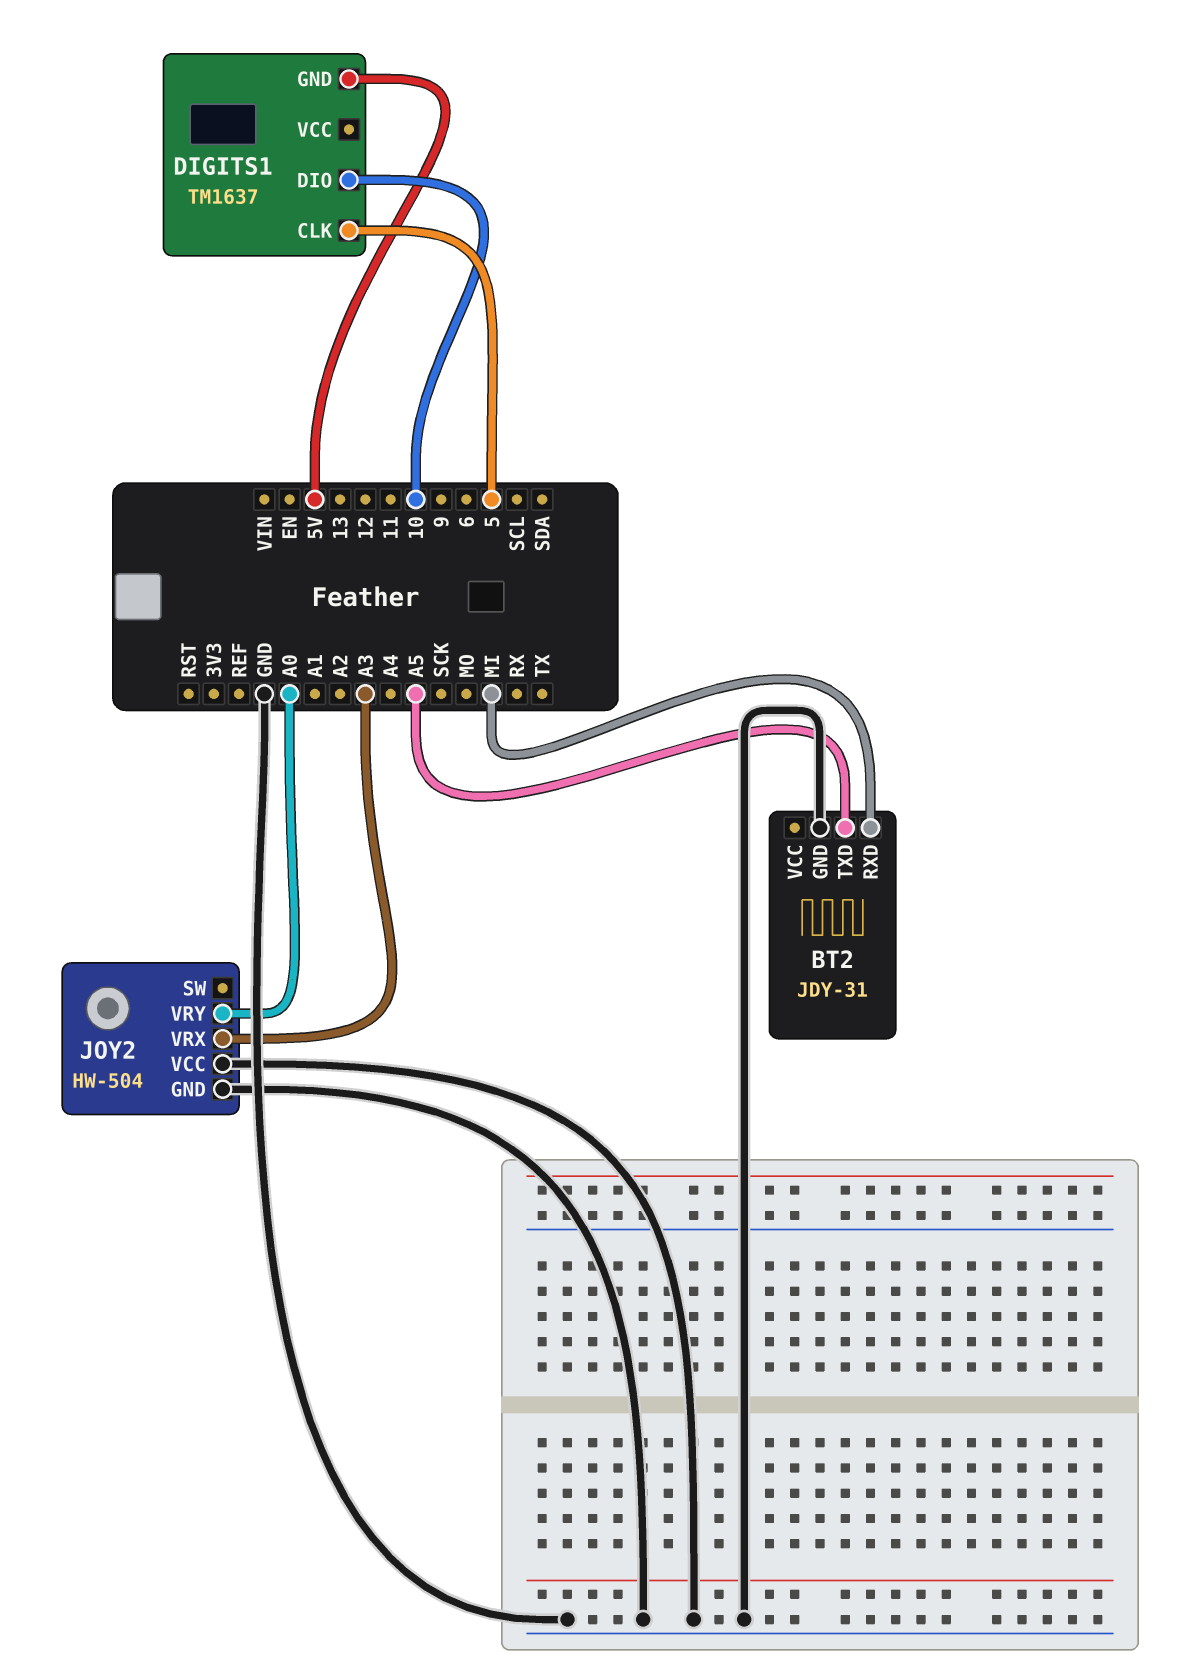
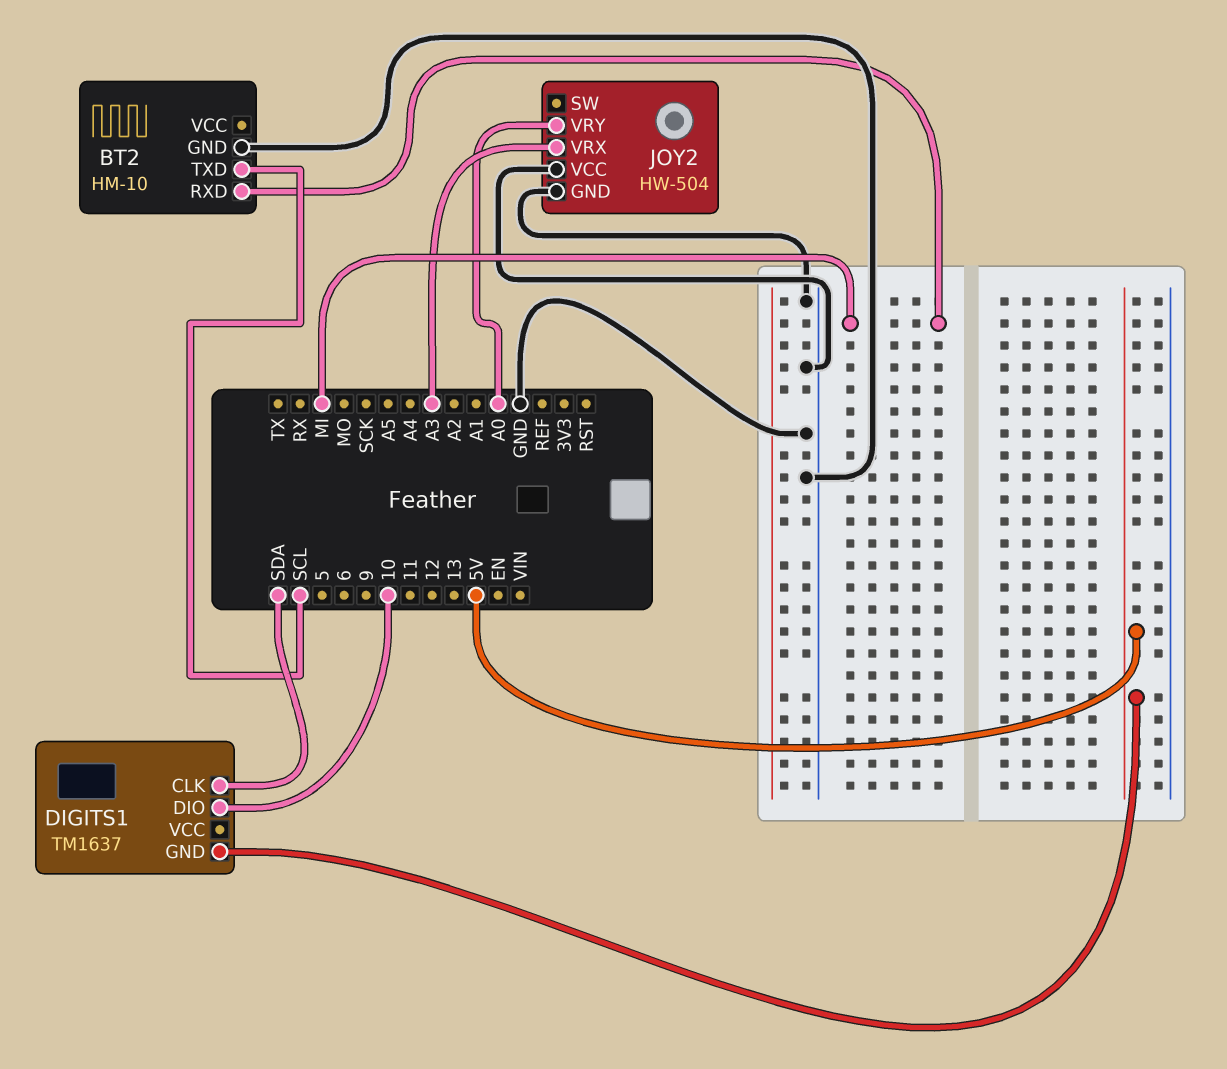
BT2: JDY-31 -> HM-10
BT2 pin TXD: A5 -> SCL
DIGITS1 pin CLK: 5 -> SDA

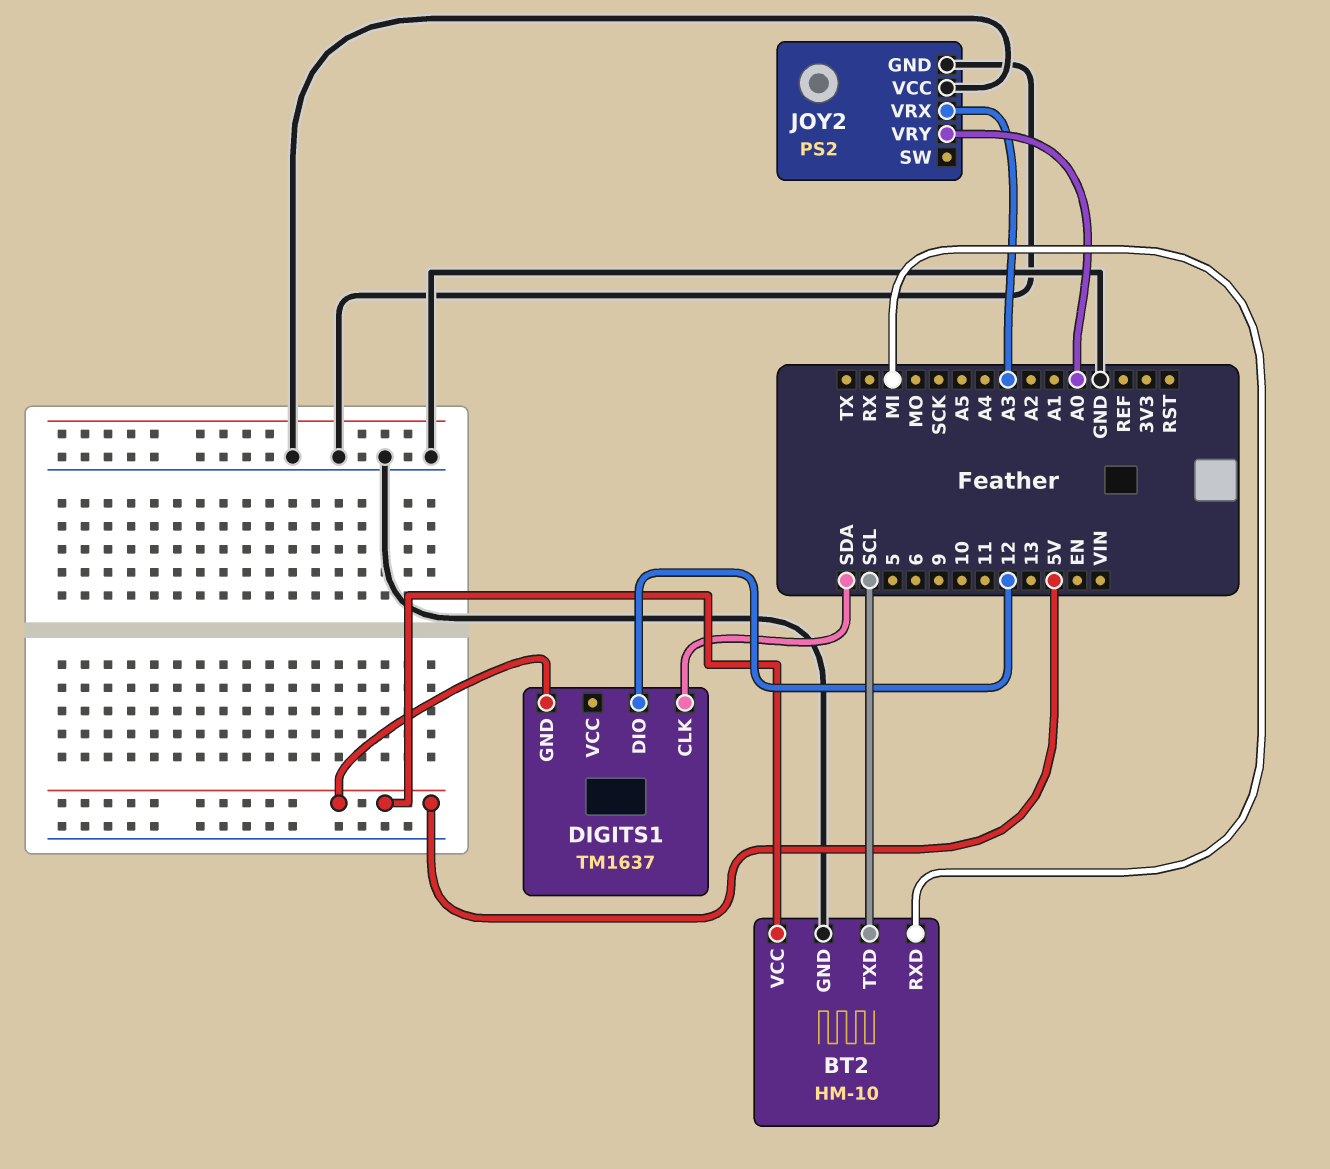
BT2 pin VCC: none -> 5V
DIGITS1 pin DIO: 10 -> 12
JOY2: HW-504 -> PS2

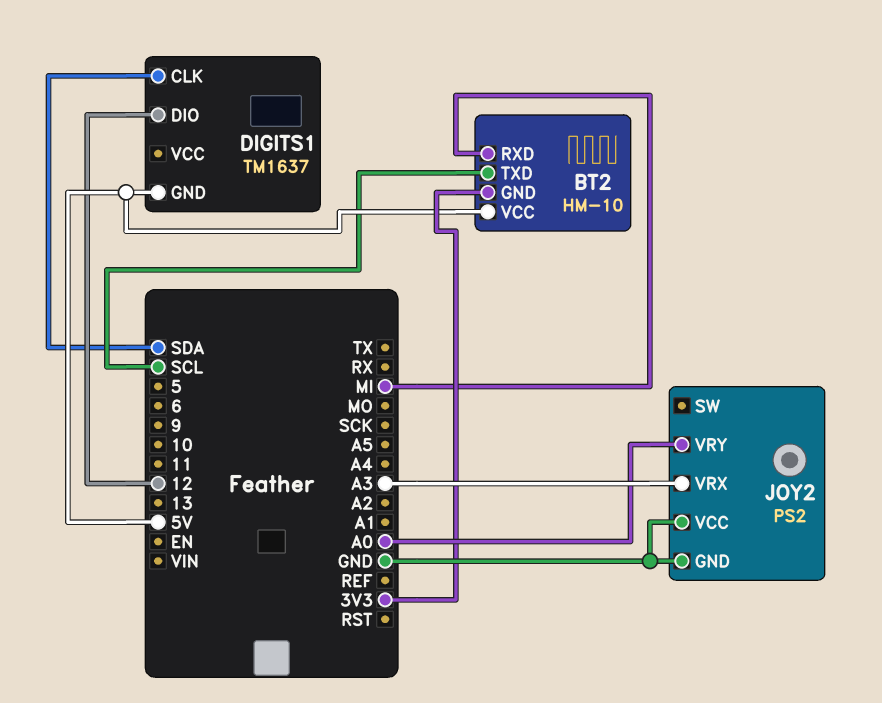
BT2 pin GND: GND -> 3V3

